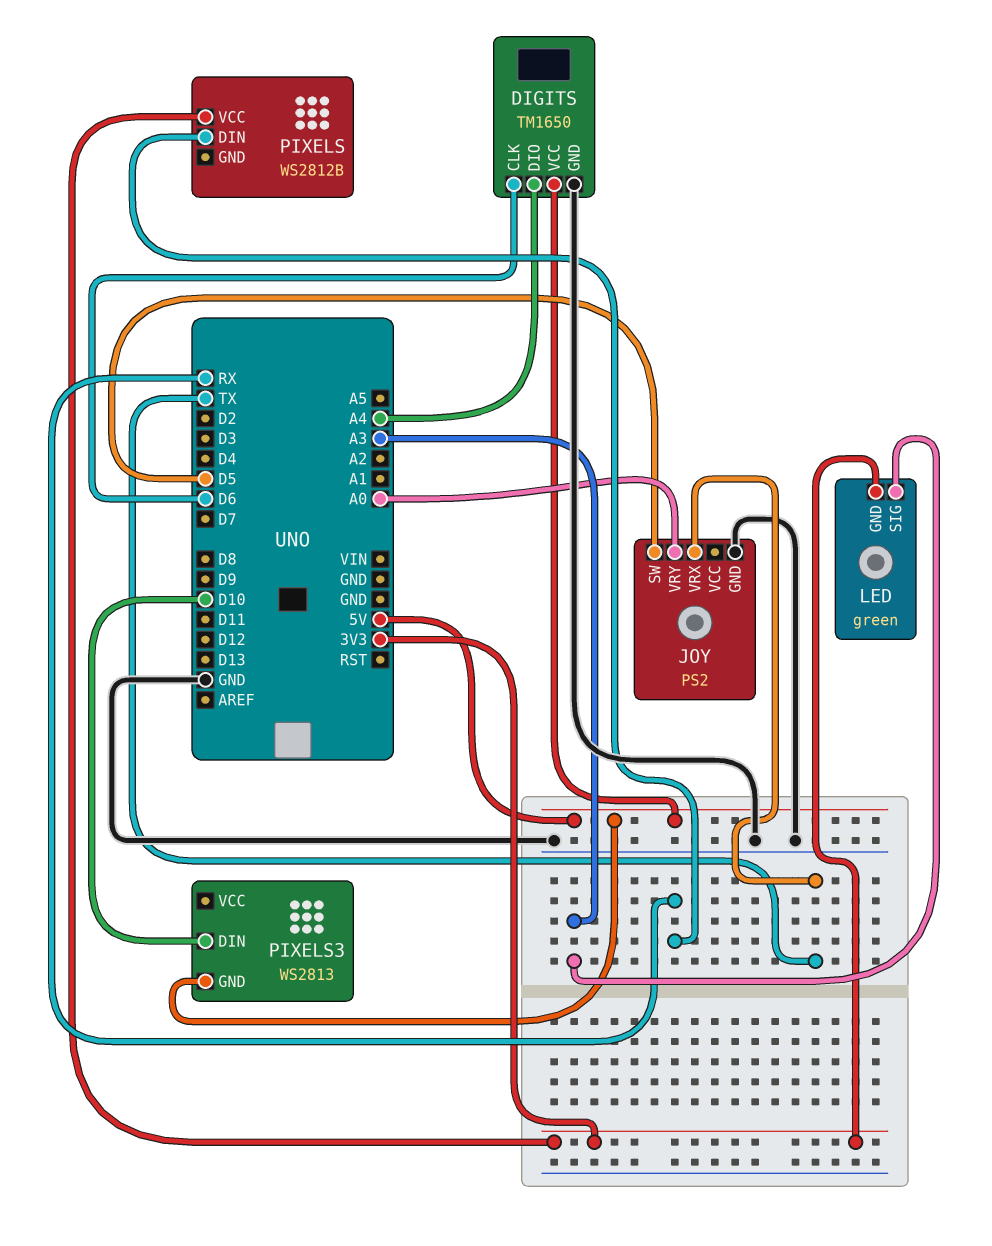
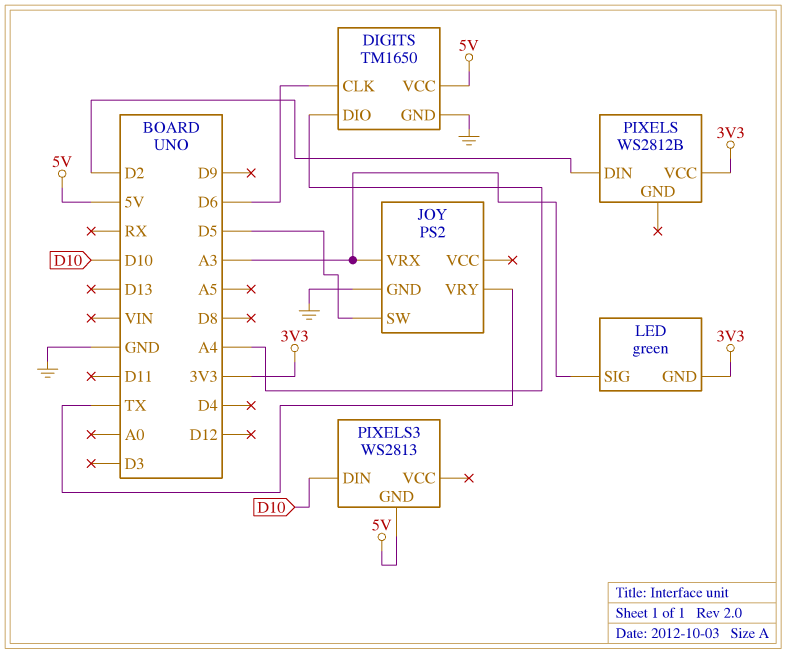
JOY pin VRX: TX -> A3
JOY pin VRY: A0 -> TX
PIXELS pin DIN: RX -> D2

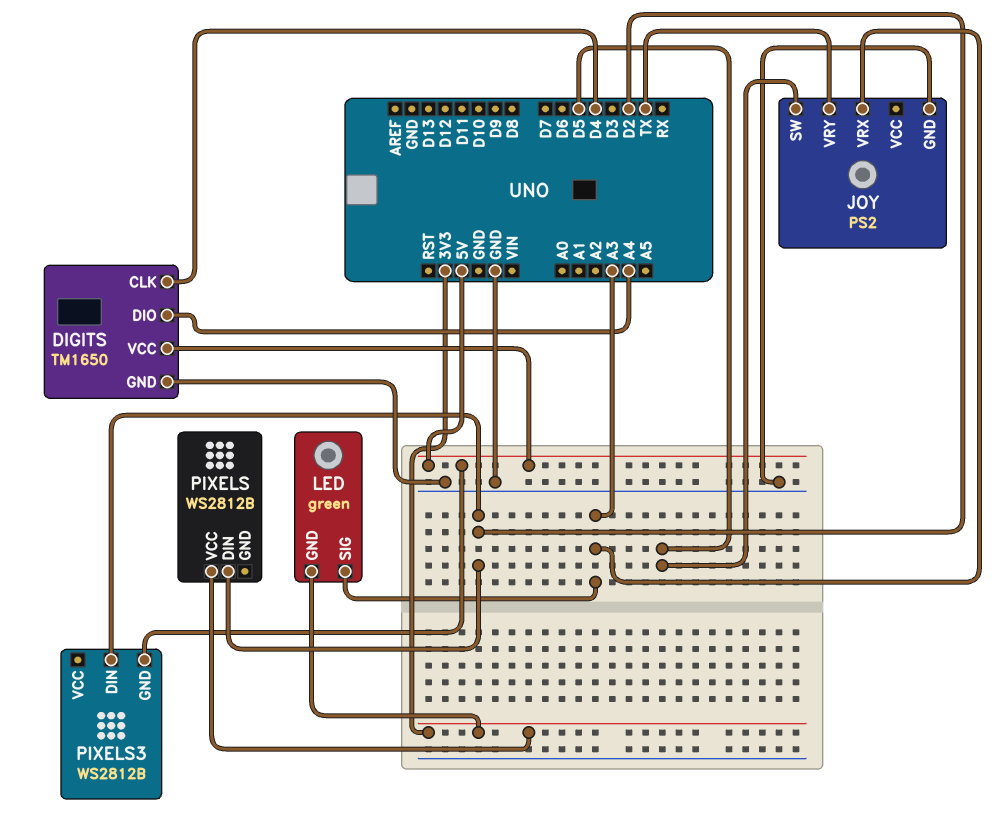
DIGITS pin CLK: D6 -> D4
PIXELS3: WS2813 -> WS2812B
PIXELS3 pin DIN: D10 -> D2

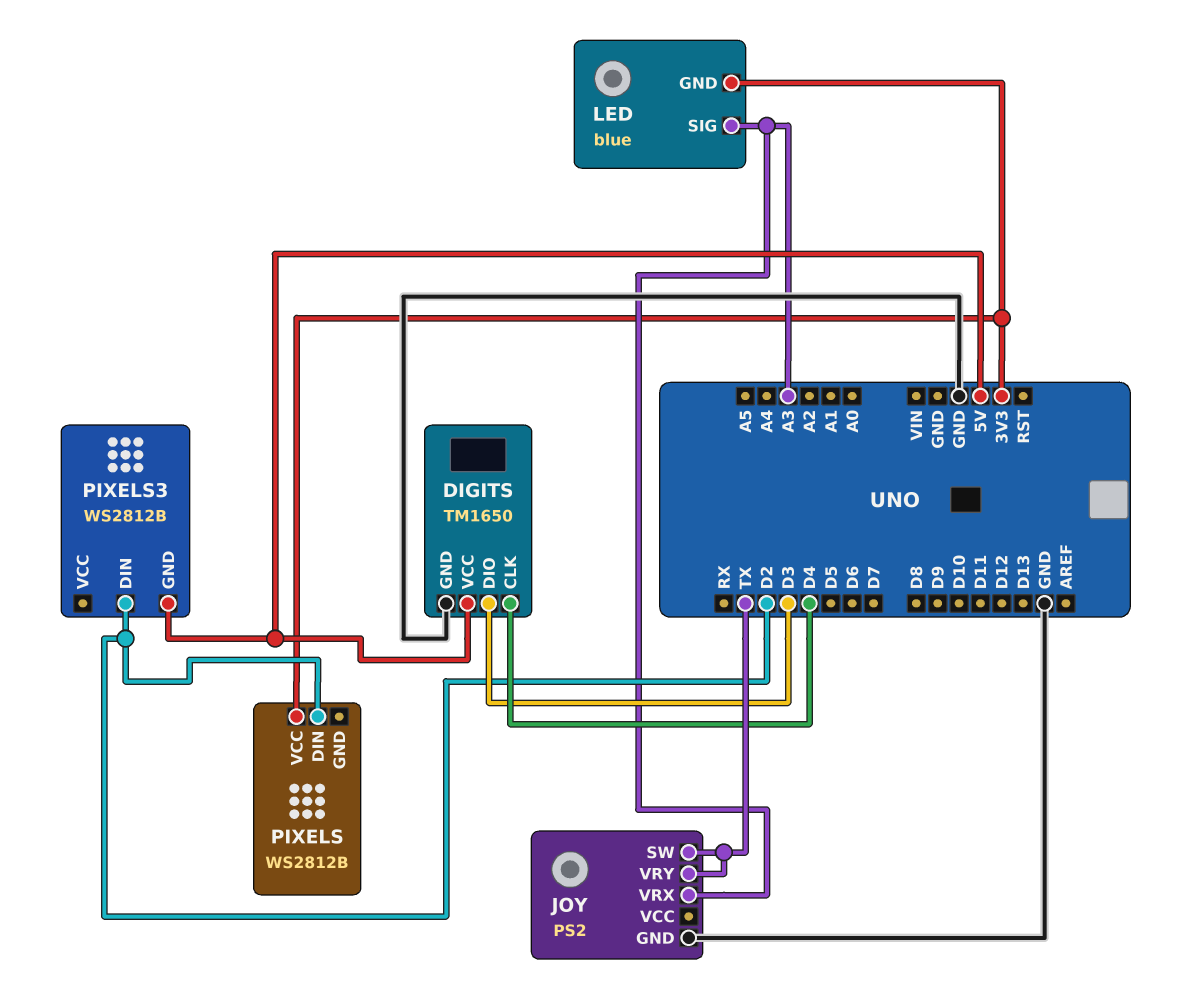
DIGITS pin DIO: A4 -> D3
JOY pin SW: D5 -> TX
LED: green -> blue

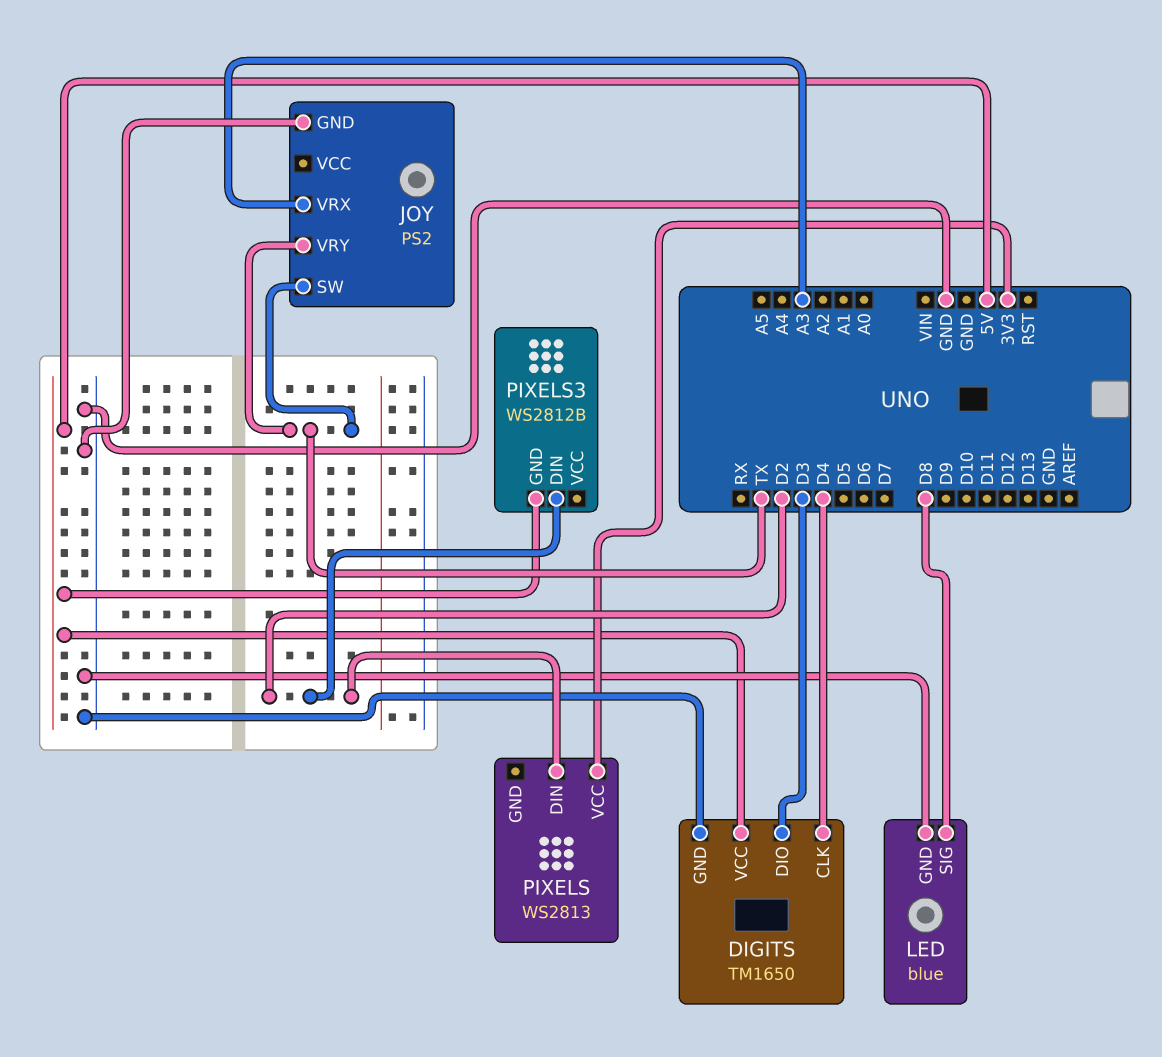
LED pin GND: 3V3 -> GND
LED pin SIG: A3 -> D8
PIXELS: WS2812B -> WS2813

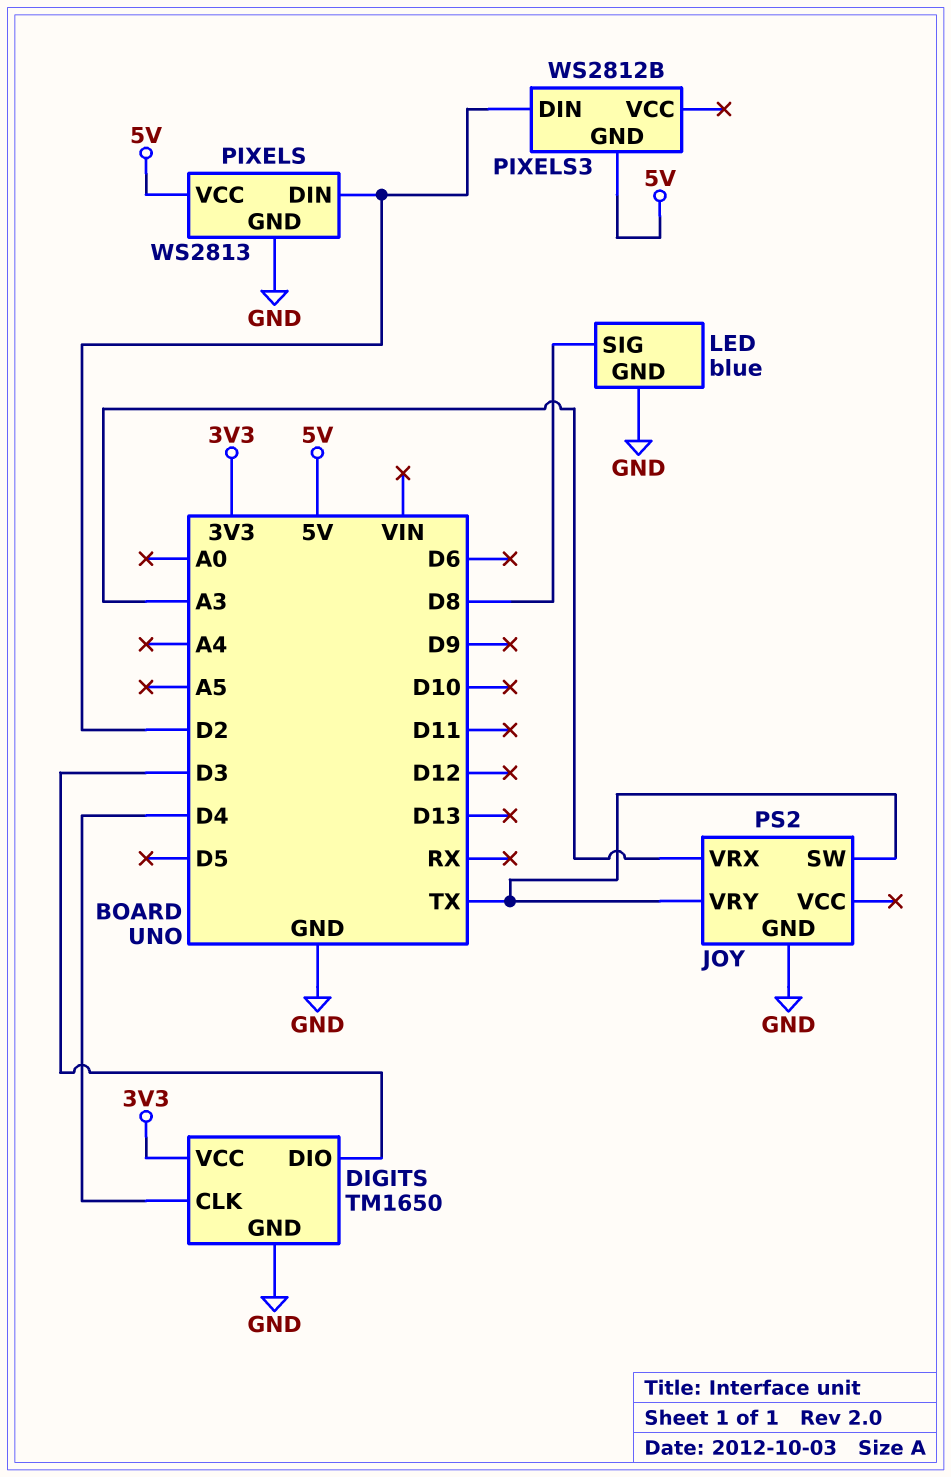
DIGITS pin VCC: 5V -> 3V3
PIXELS pin GND: none -> GND
PIXELS pin VCC: 3V3 -> 5V

